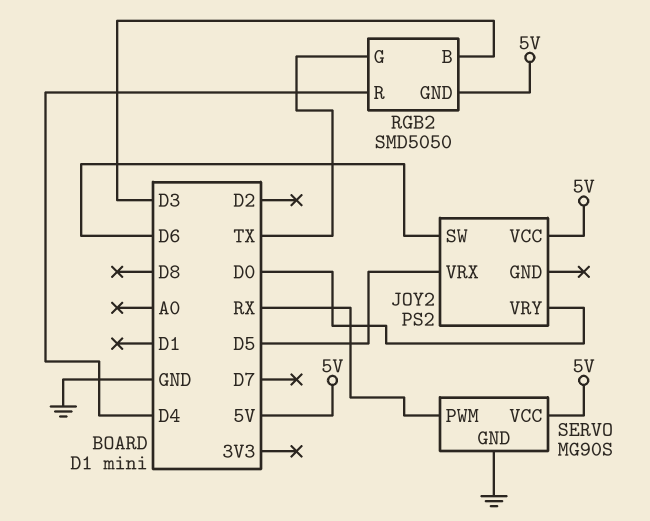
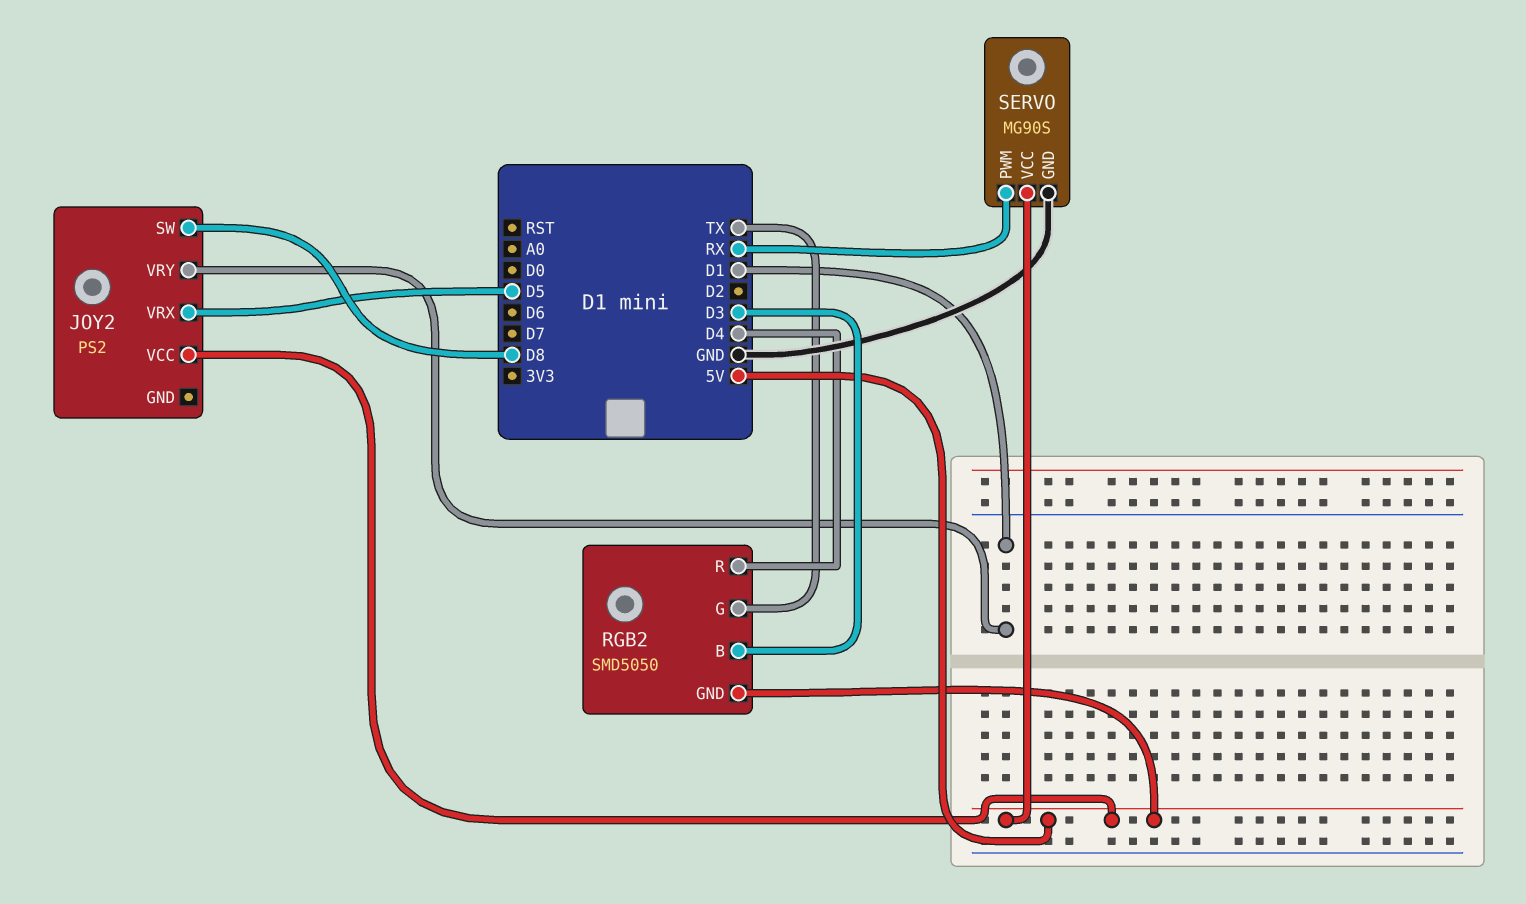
JOY2 pin SW: D6 -> D8
JOY2 pin VRY: D0 -> D1

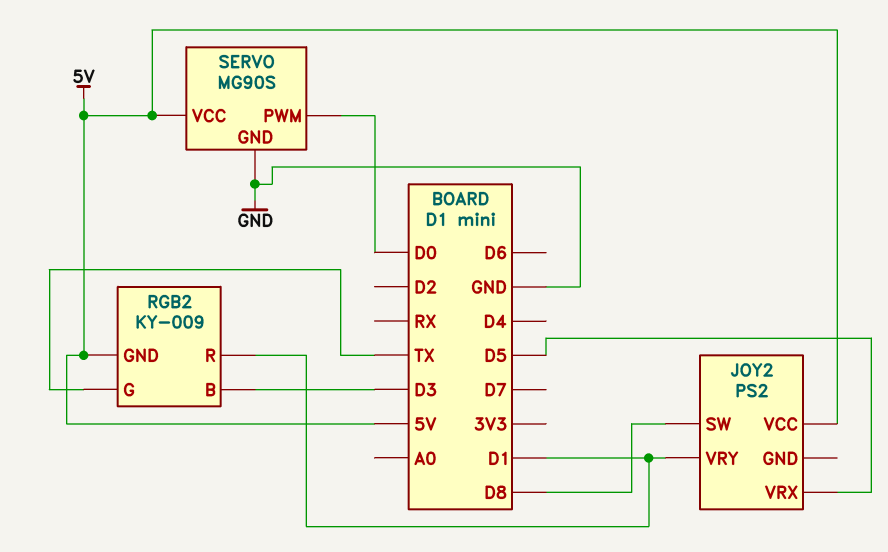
RGB2: SMD5050 -> KY-009
RGB2 pin R: D4 -> D1
SERVO pin PWM: RX -> D0

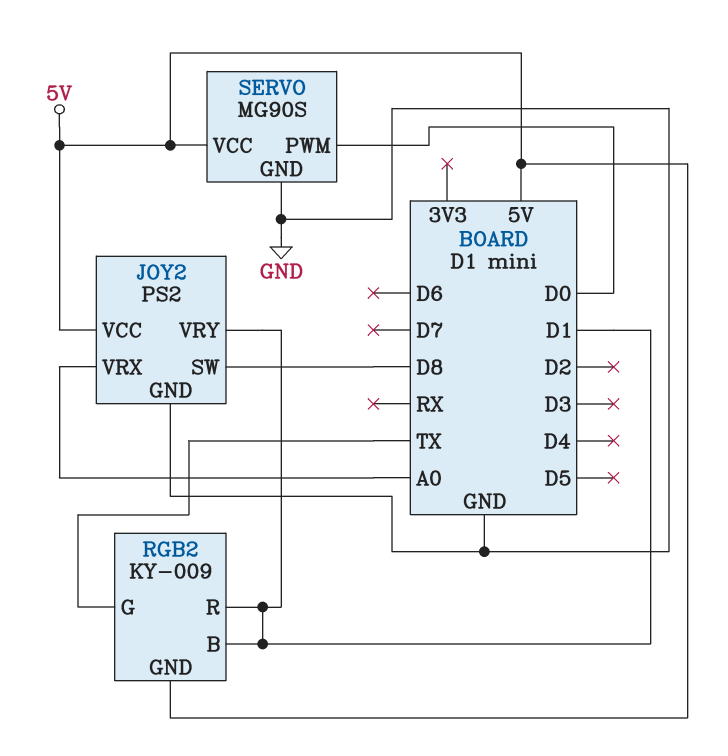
JOY2 pin GND: none -> GND
JOY2 pin VRX: D5 -> A0
RGB2 pin B: D3 -> D1

